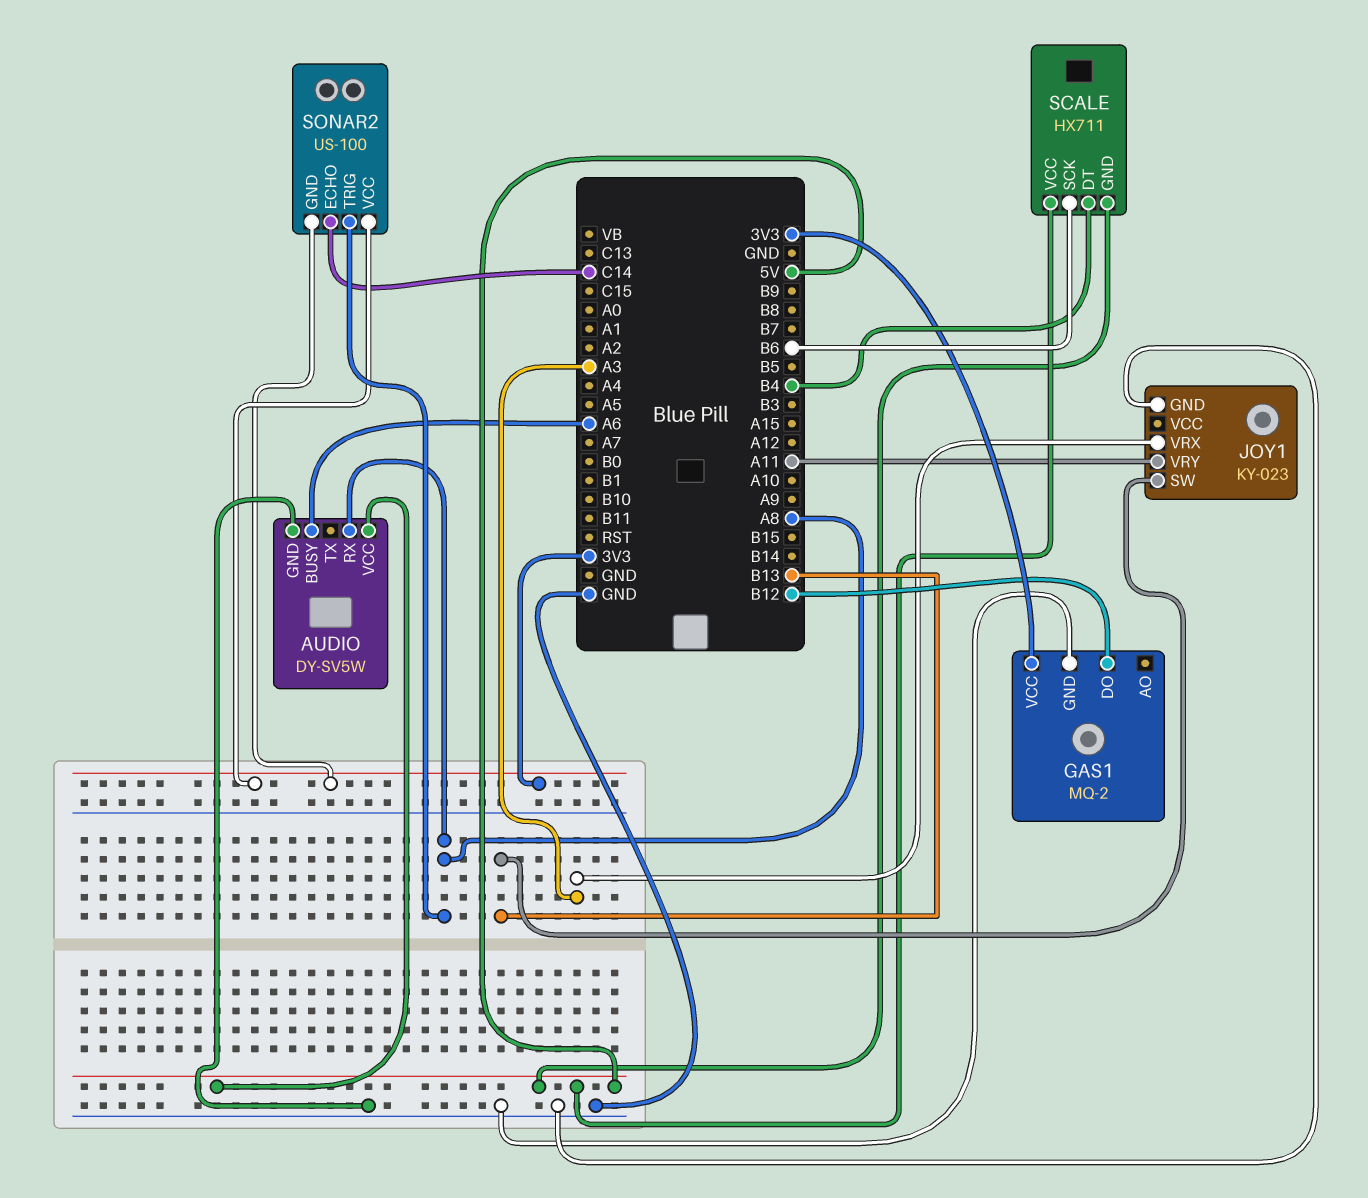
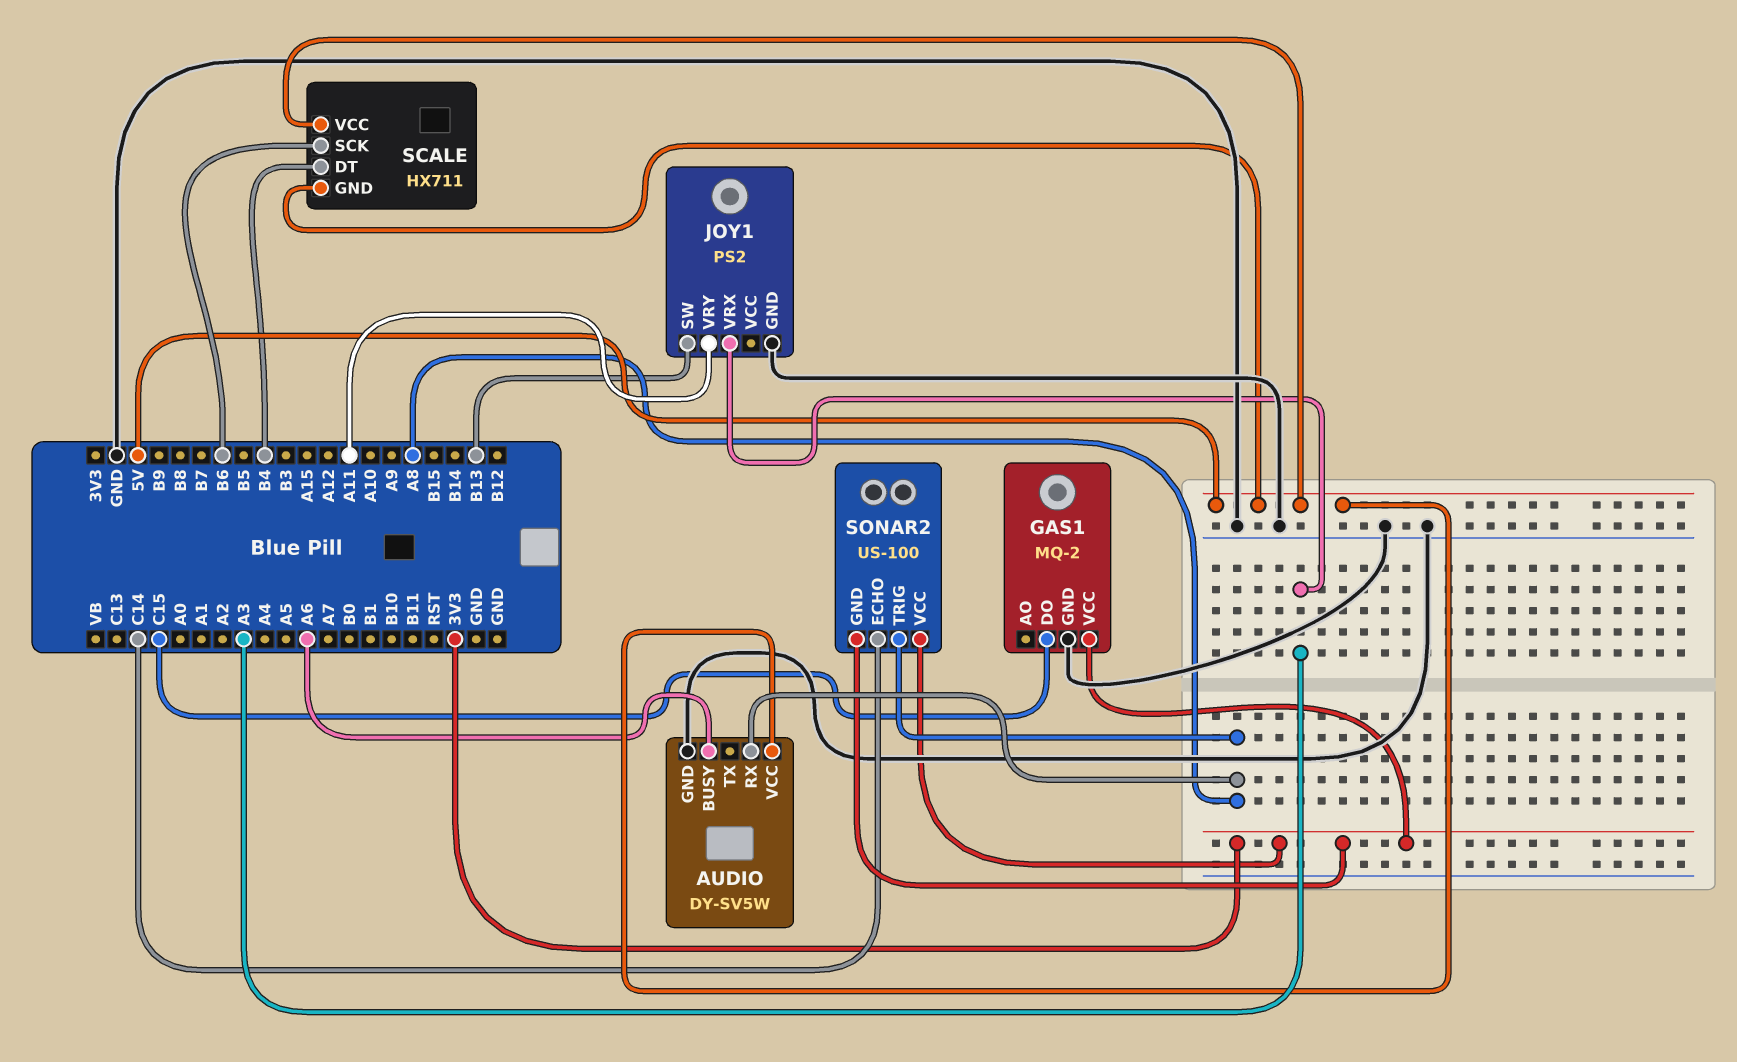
GAS1 pin DO: B12 -> C15
JOY1: KY-023 -> PS2

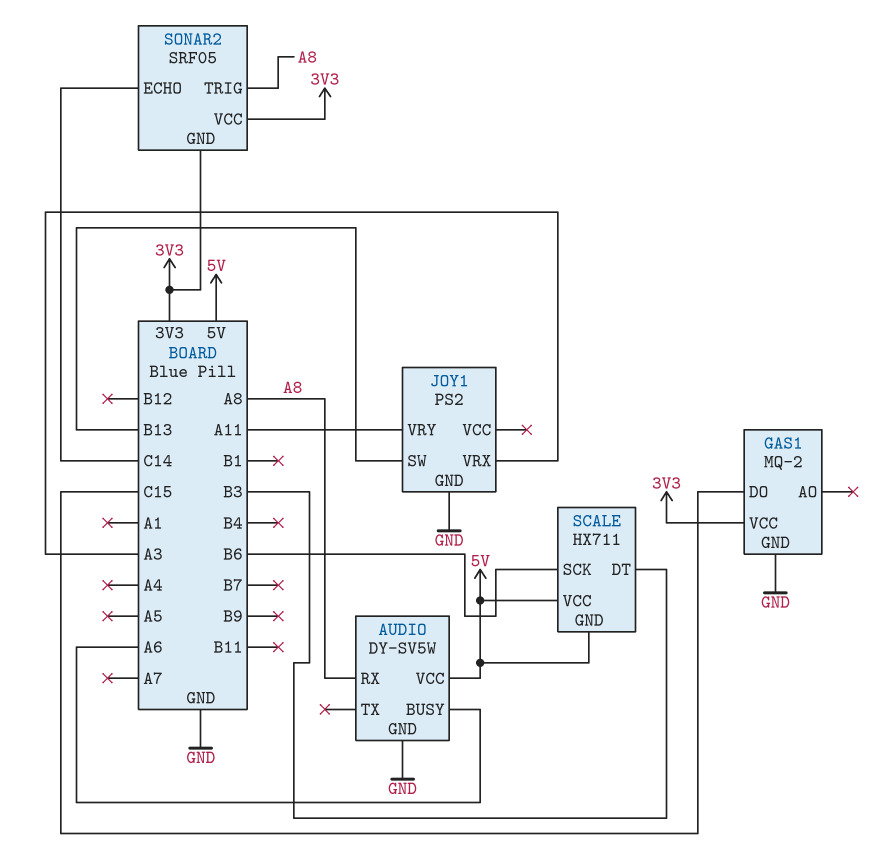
SCALE pin DT: B4 -> B3
SONAR2: US-100 -> SRF05

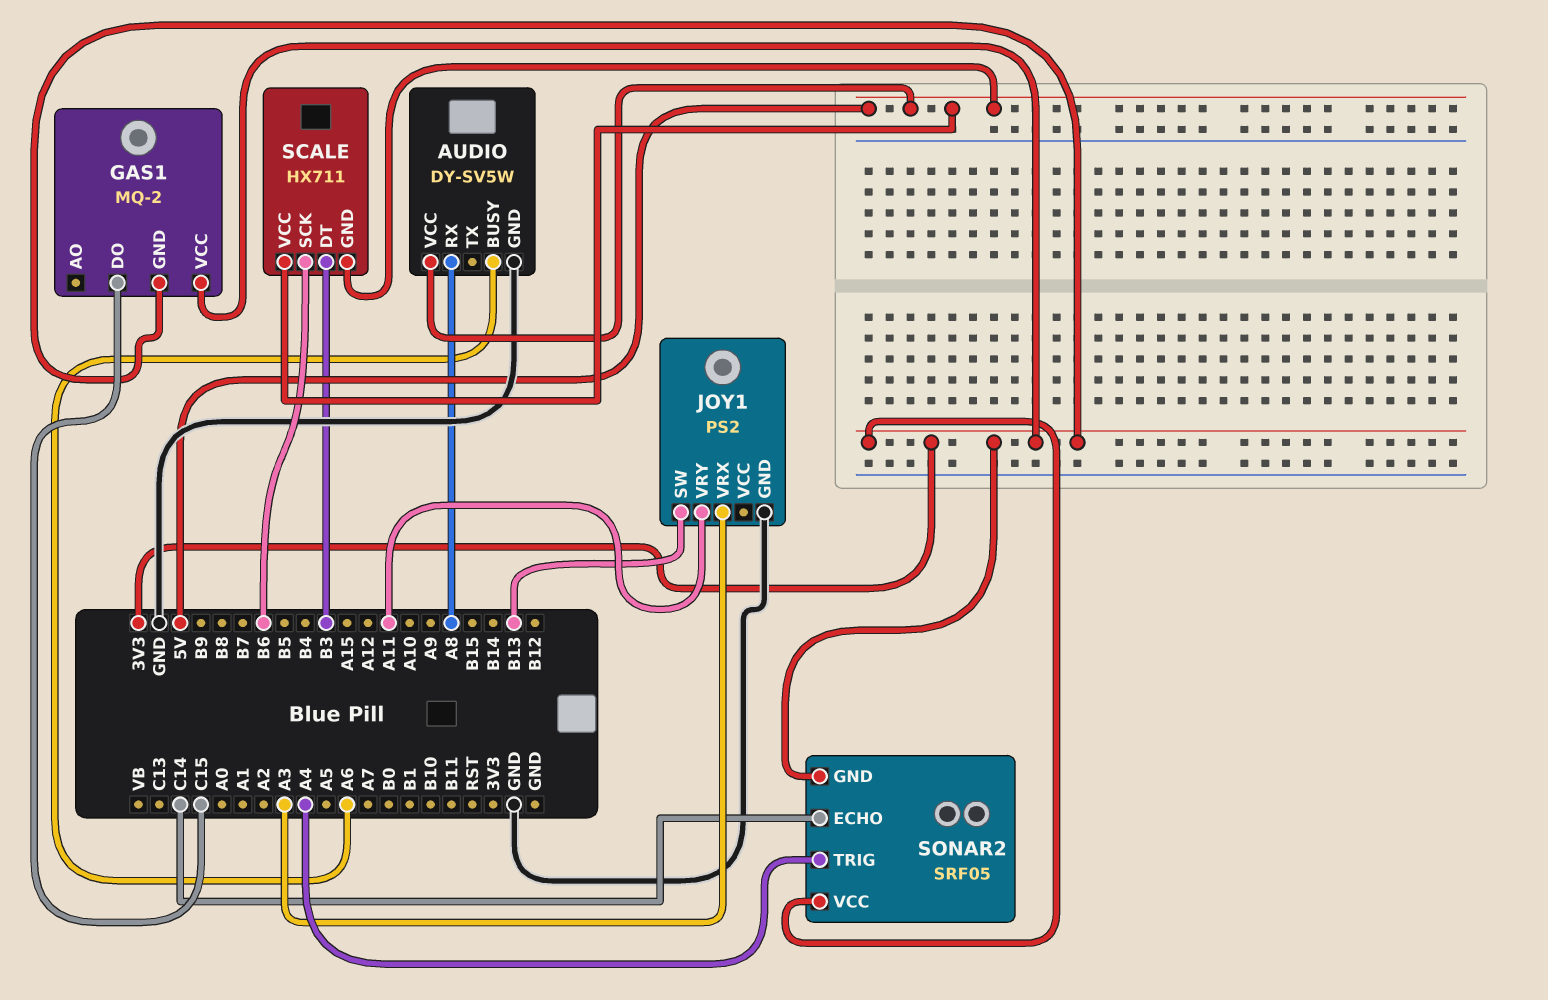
GAS1 pin GND: GND -> 3V3
SONAR2 pin TRIG: A8 -> A4

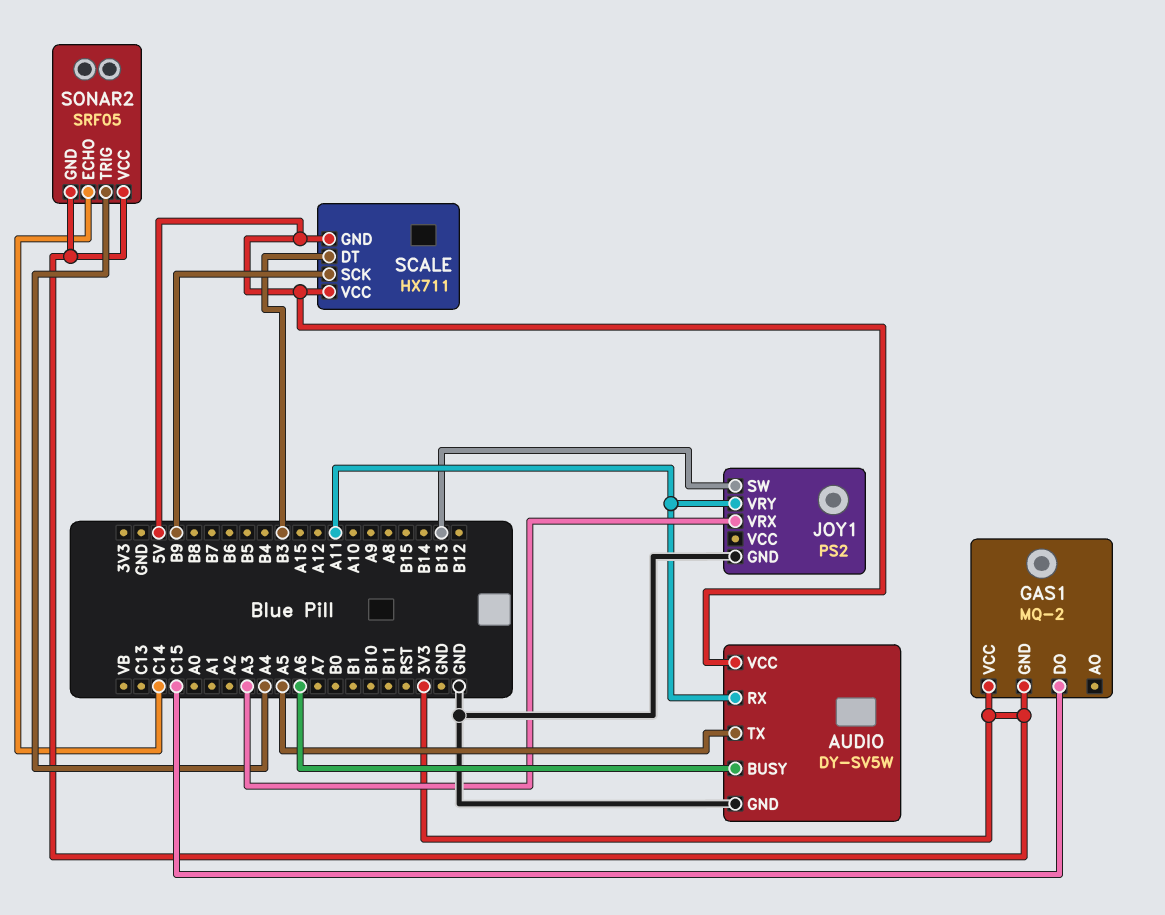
AUDIO pin RX: A8 -> A11
AUDIO pin TX: none -> A5
SCALE pin SCK: B6 -> B9

